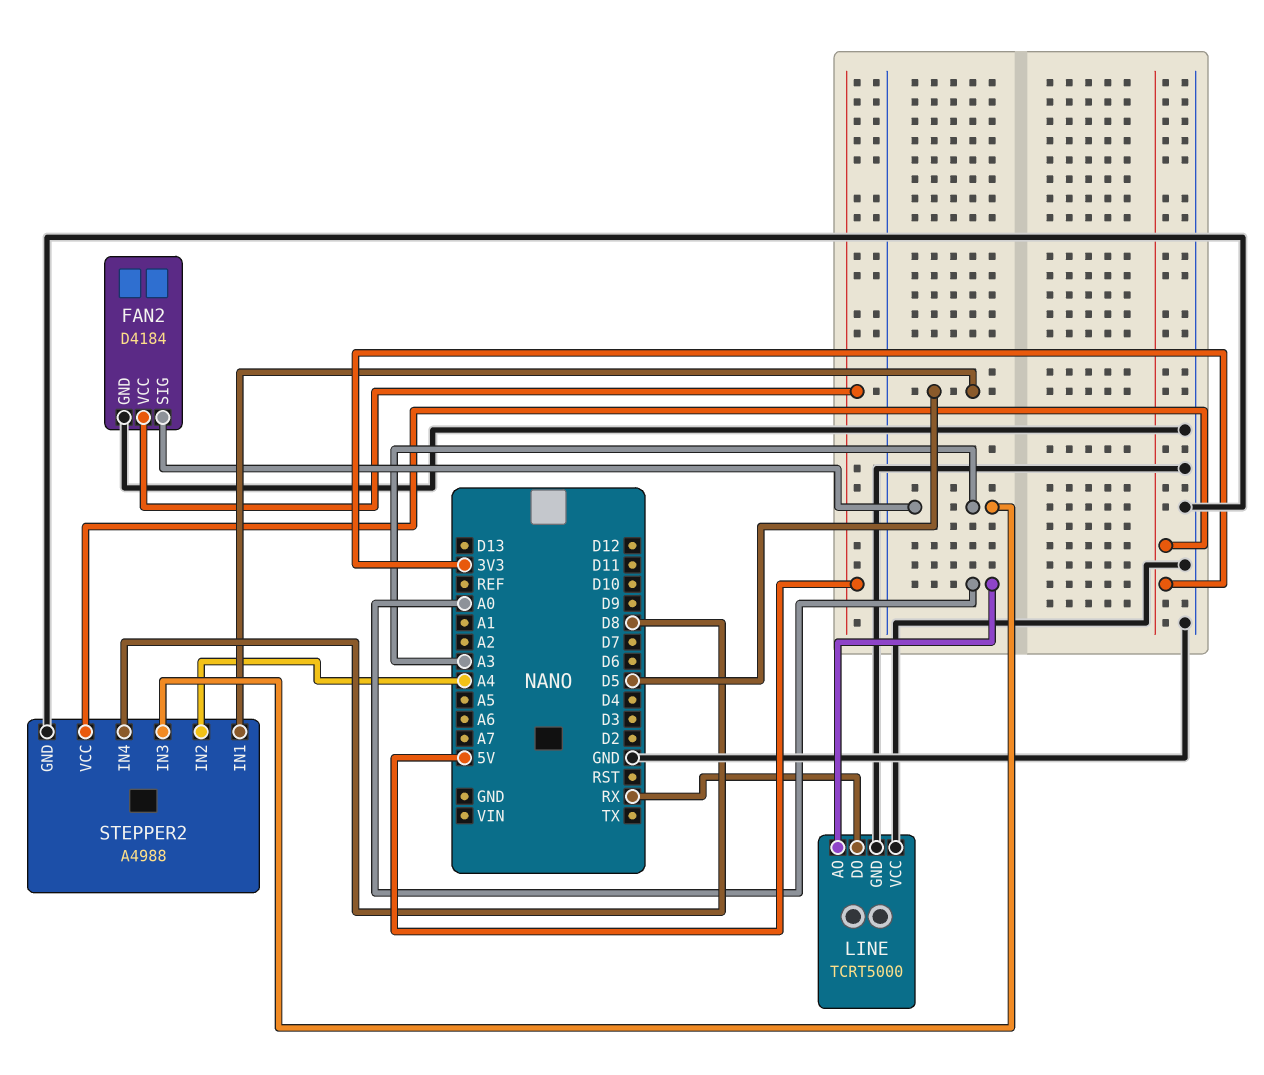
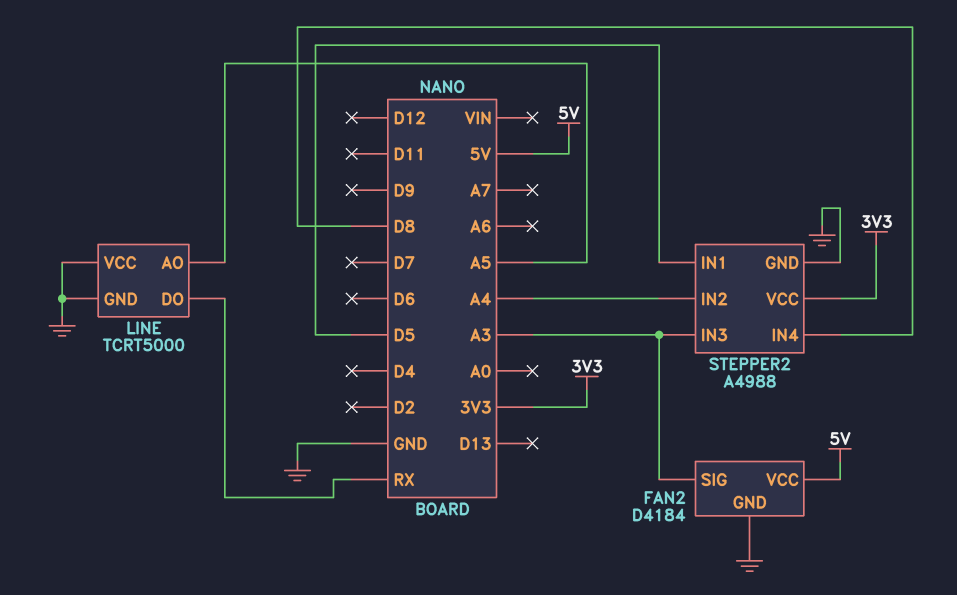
LINE pin AO: A0 -> A5

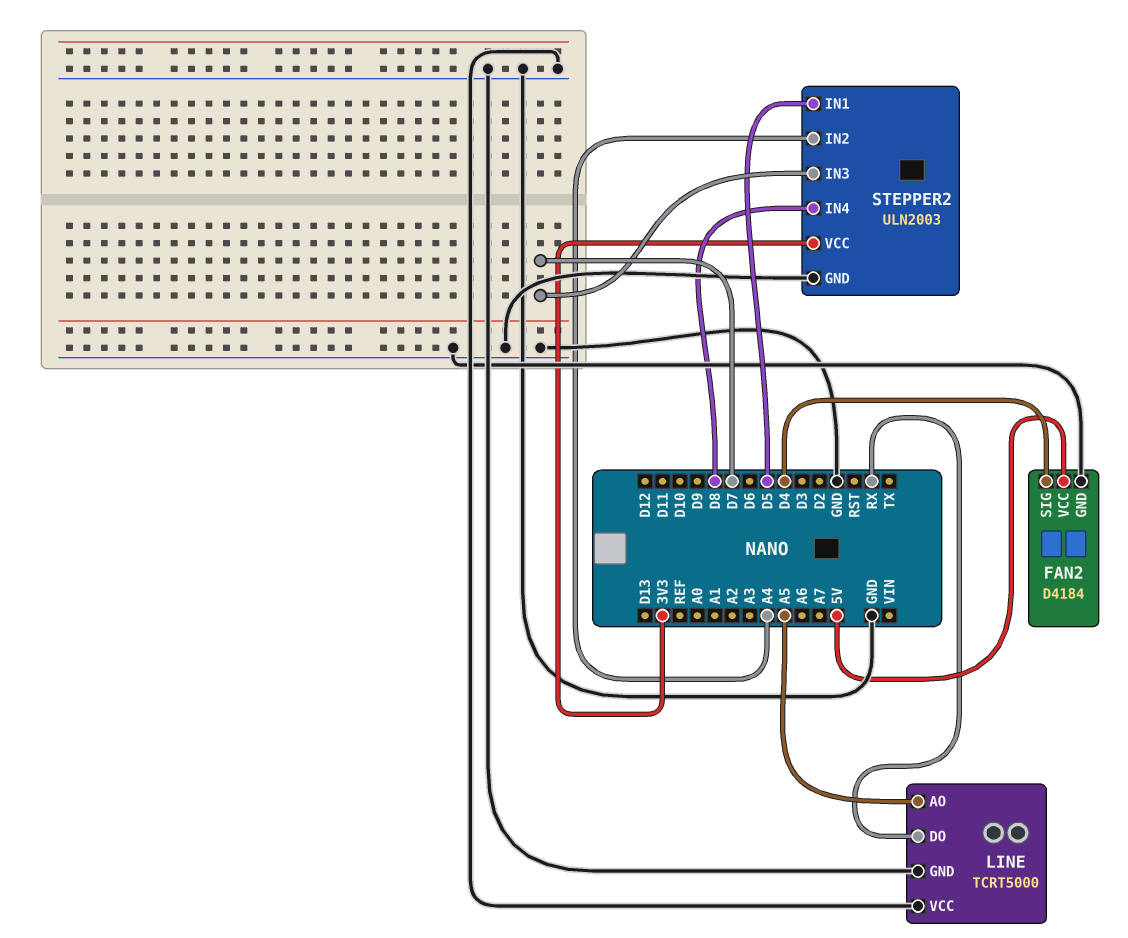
FAN2 pin SIG: A3 -> D4
STEPPER2: A4988 -> ULN2003
STEPPER2 pin IN3: A3 -> D7

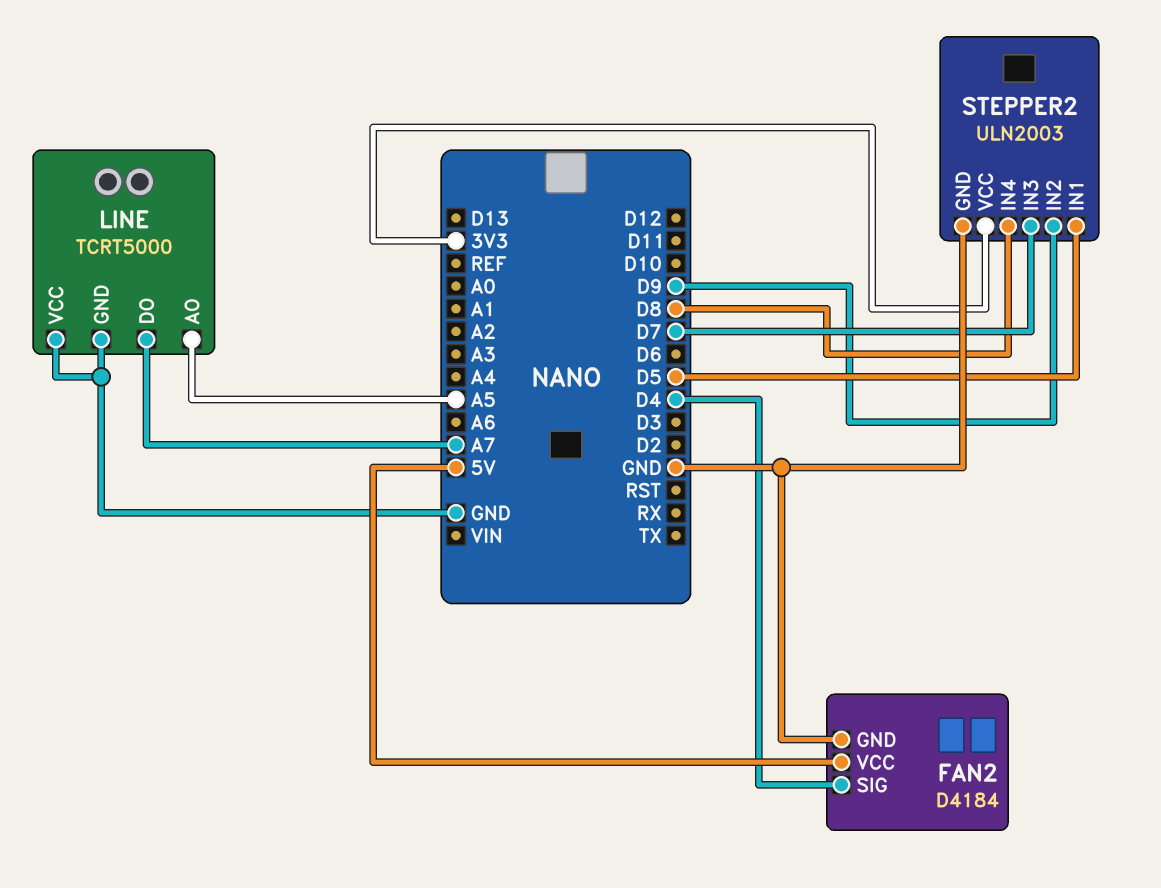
LINE pin DO: RX -> A7
STEPPER2 pin IN2: A4 -> D9

